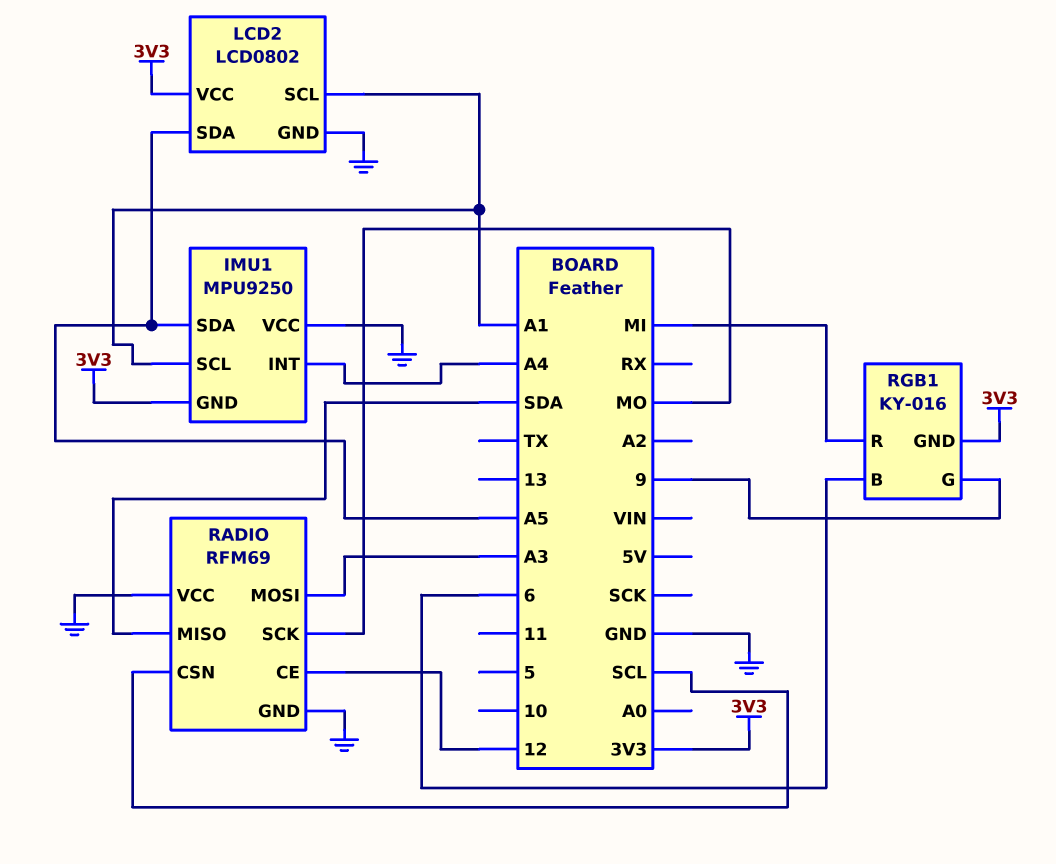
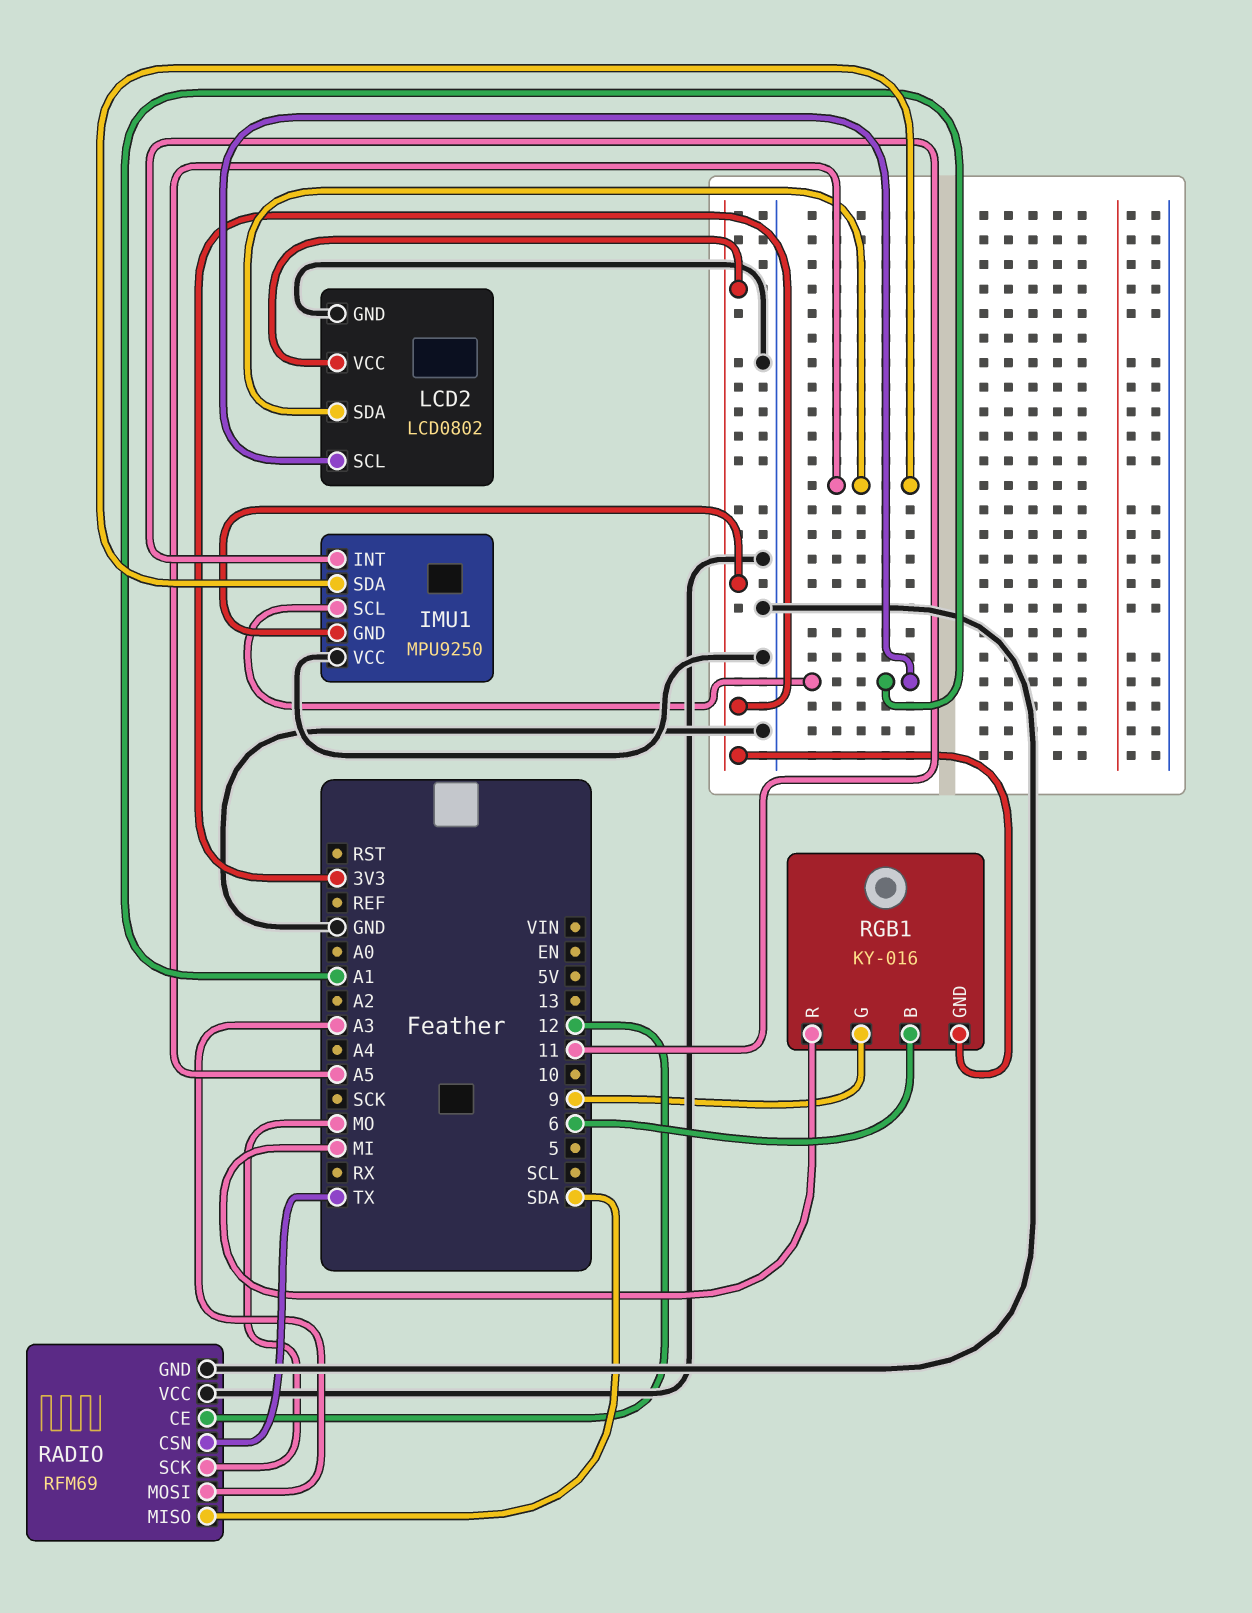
IMU1 pin INT: A4 -> 11
RADIO pin CSN: SCL -> TX

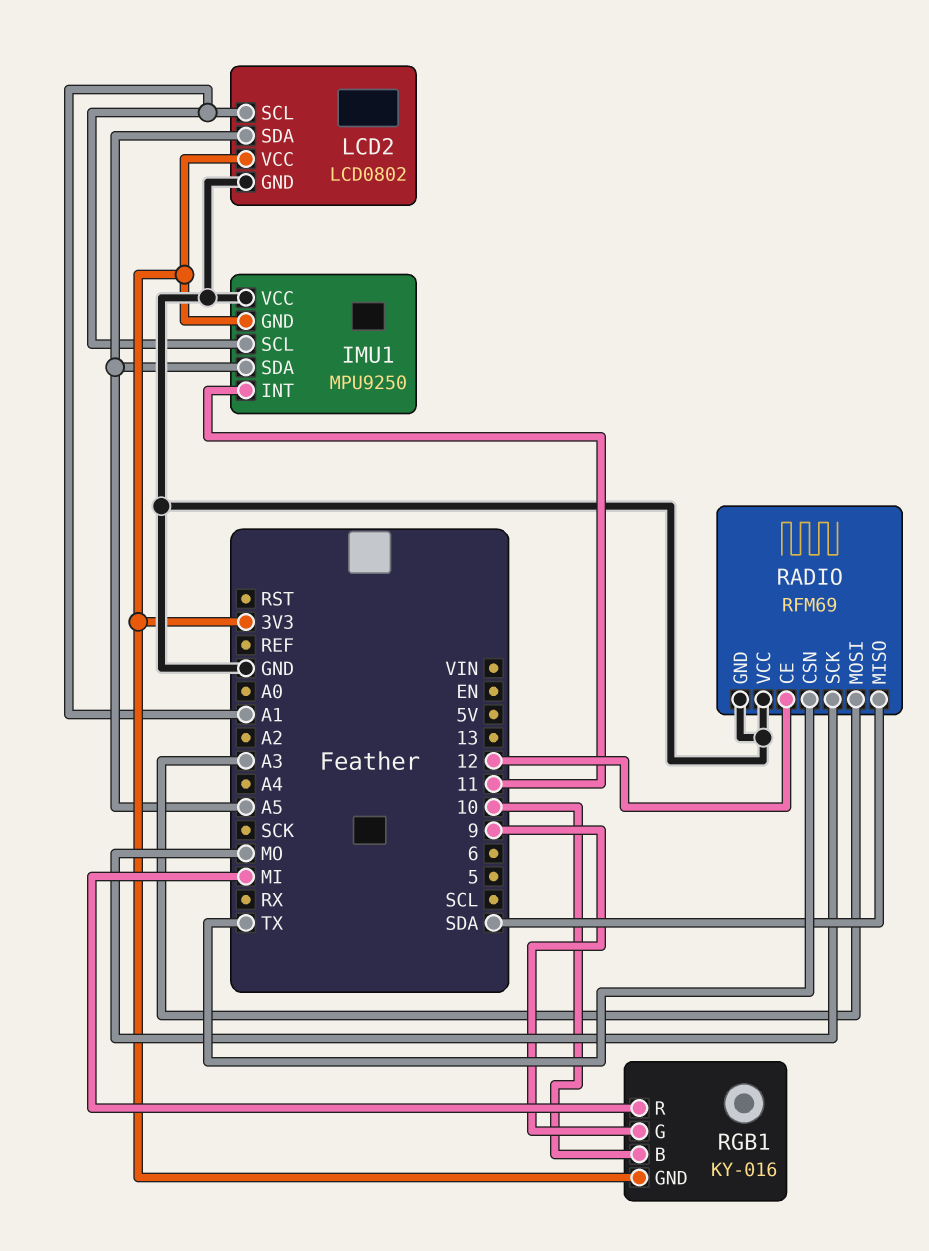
RGB1 pin B: 6 -> 10

